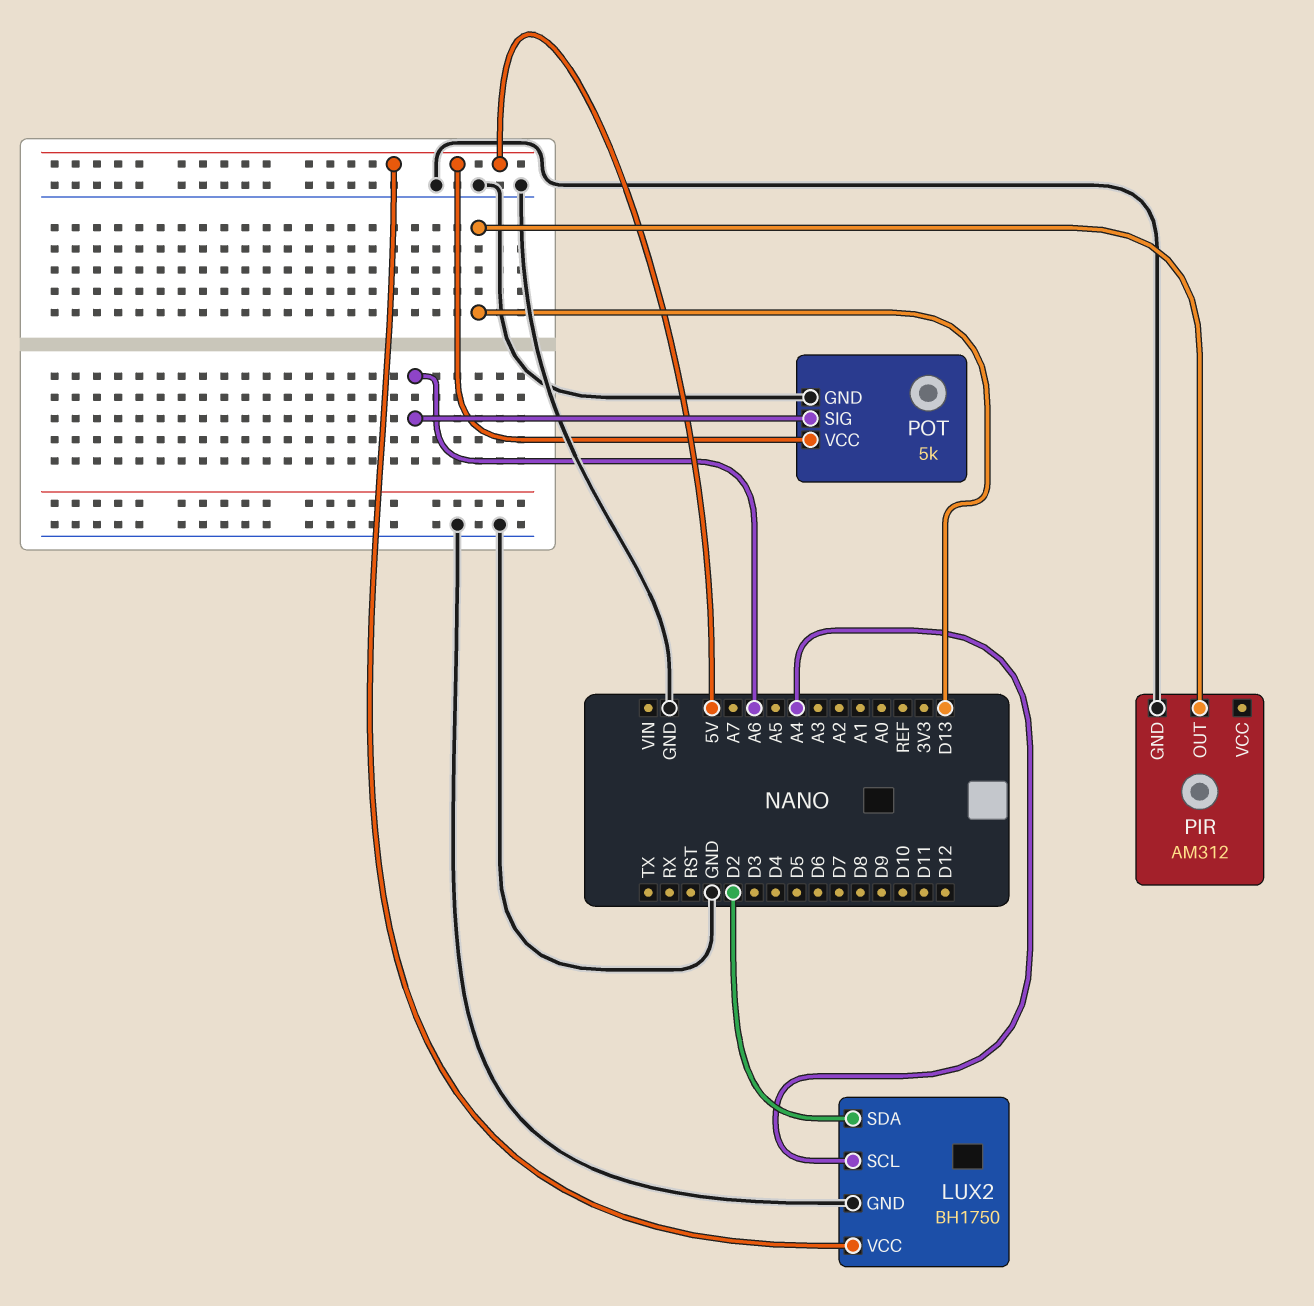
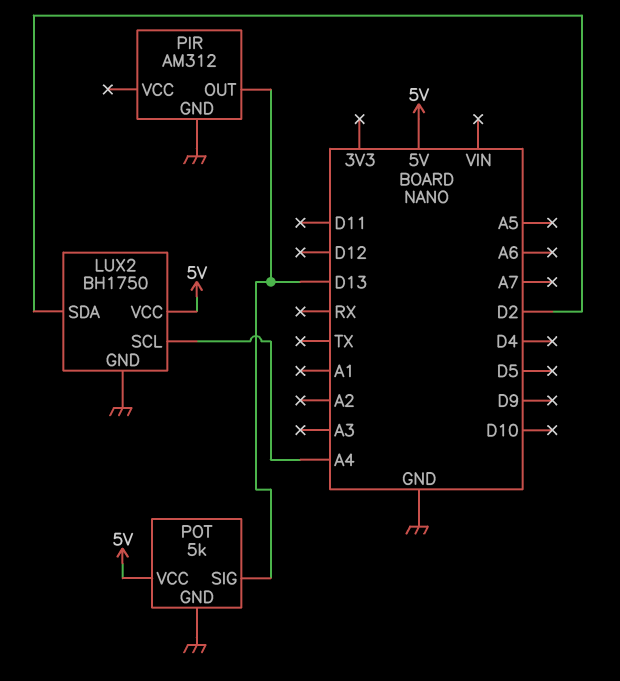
POT pin SIG: A6 -> D13

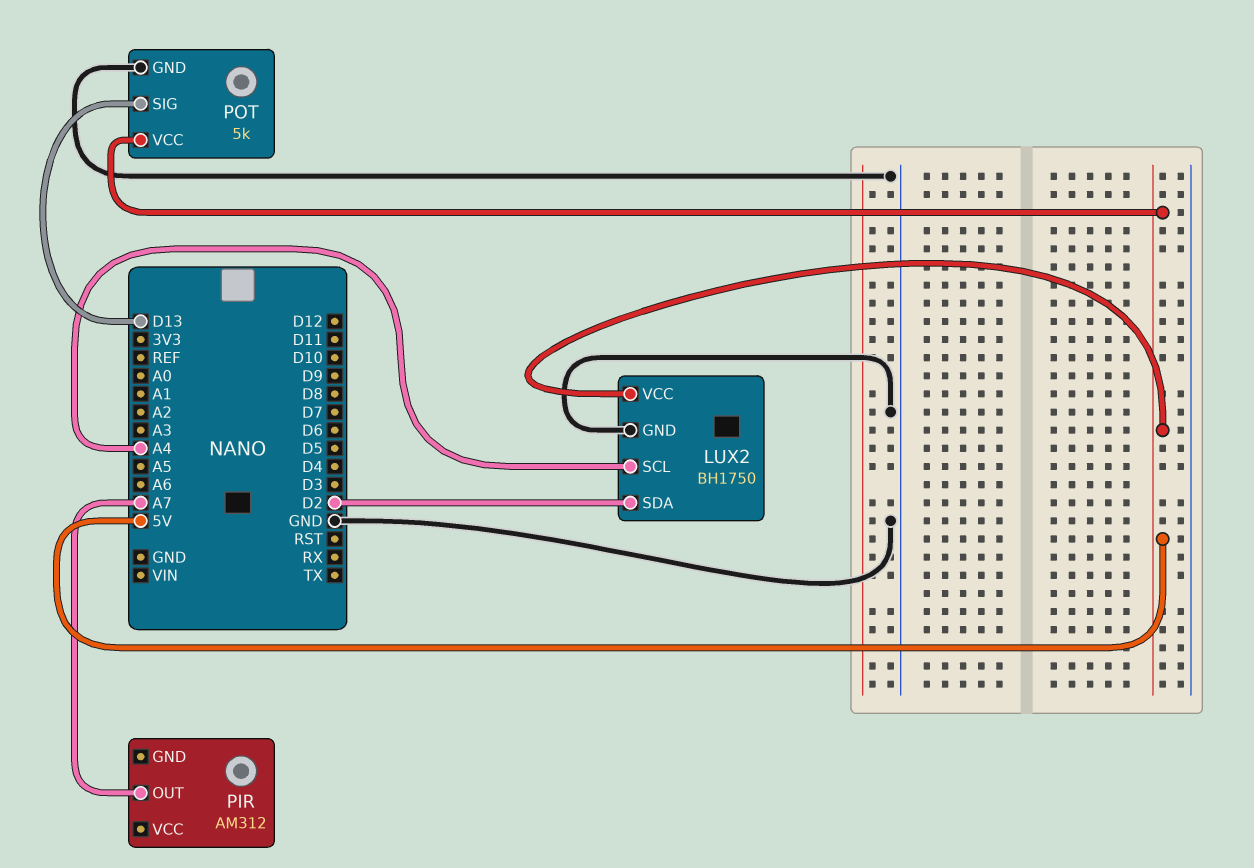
PIR pin GND: GND -> none
PIR pin OUT: D13 -> A7

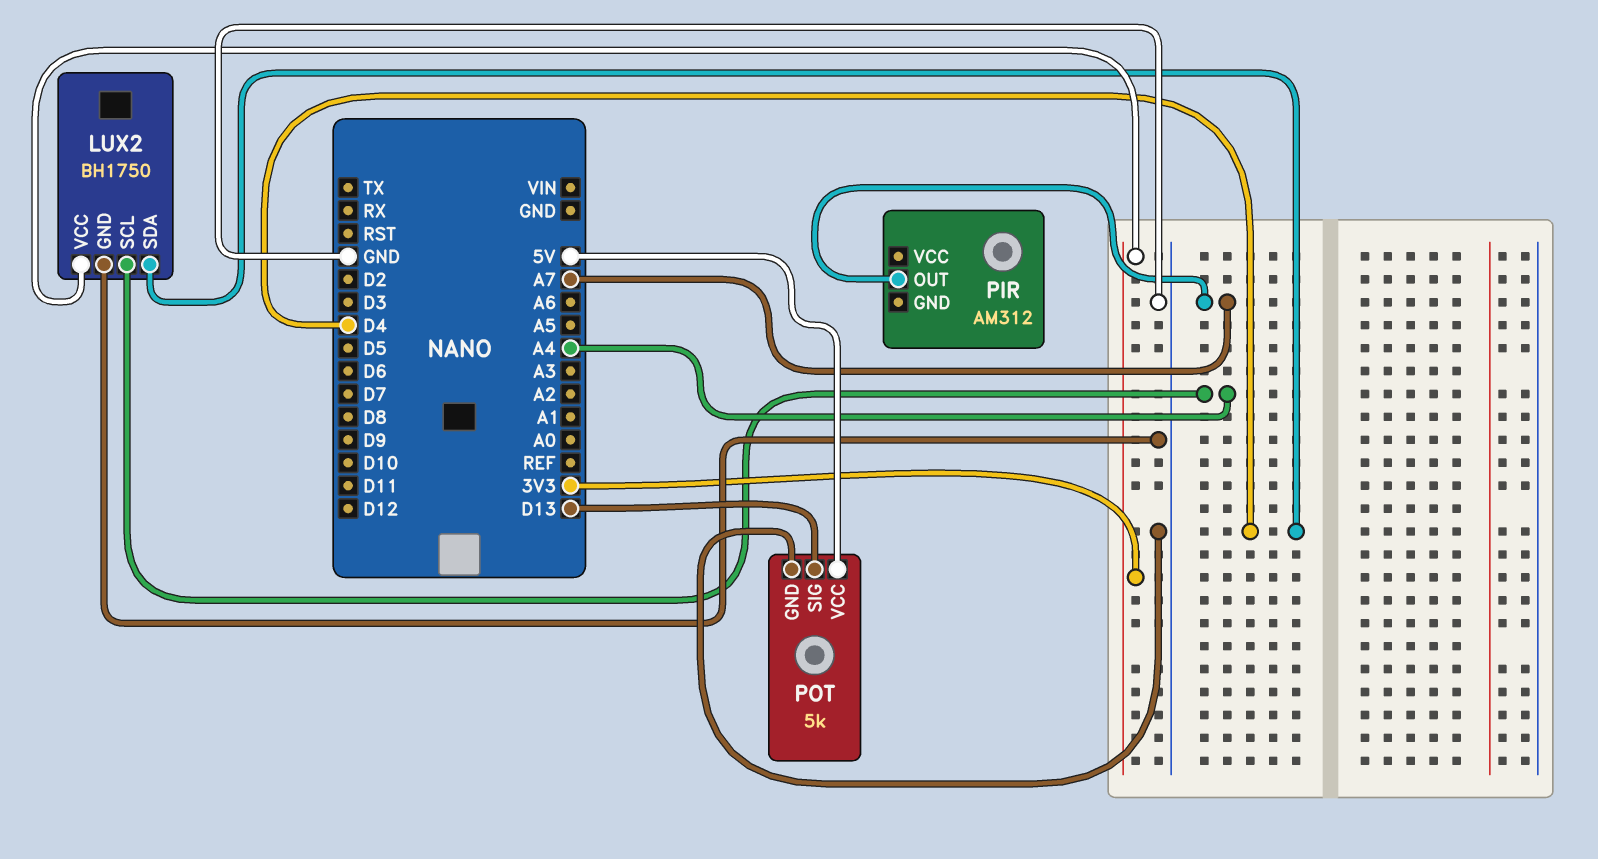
LUX2 pin SDA: D2 -> D4
LUX2 pin VCC: 5V -> 3V3

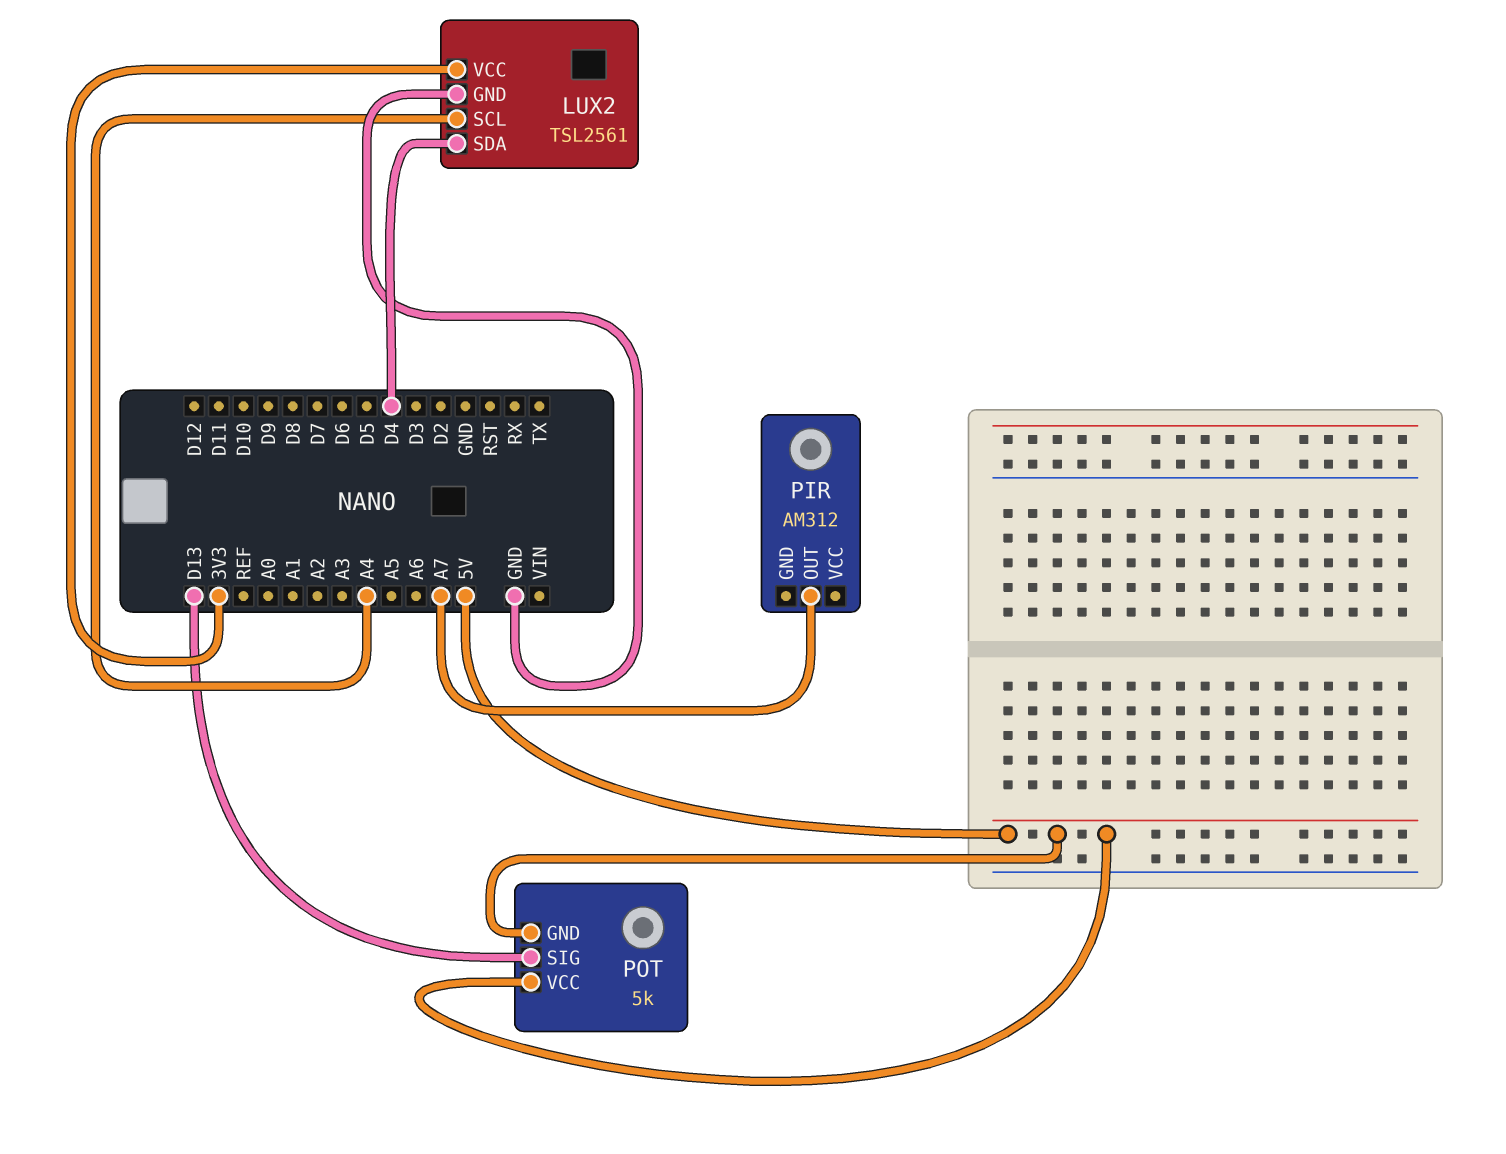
LUX2: BH1750 -> TSL2561
POT pin GND: GND -> 5V

